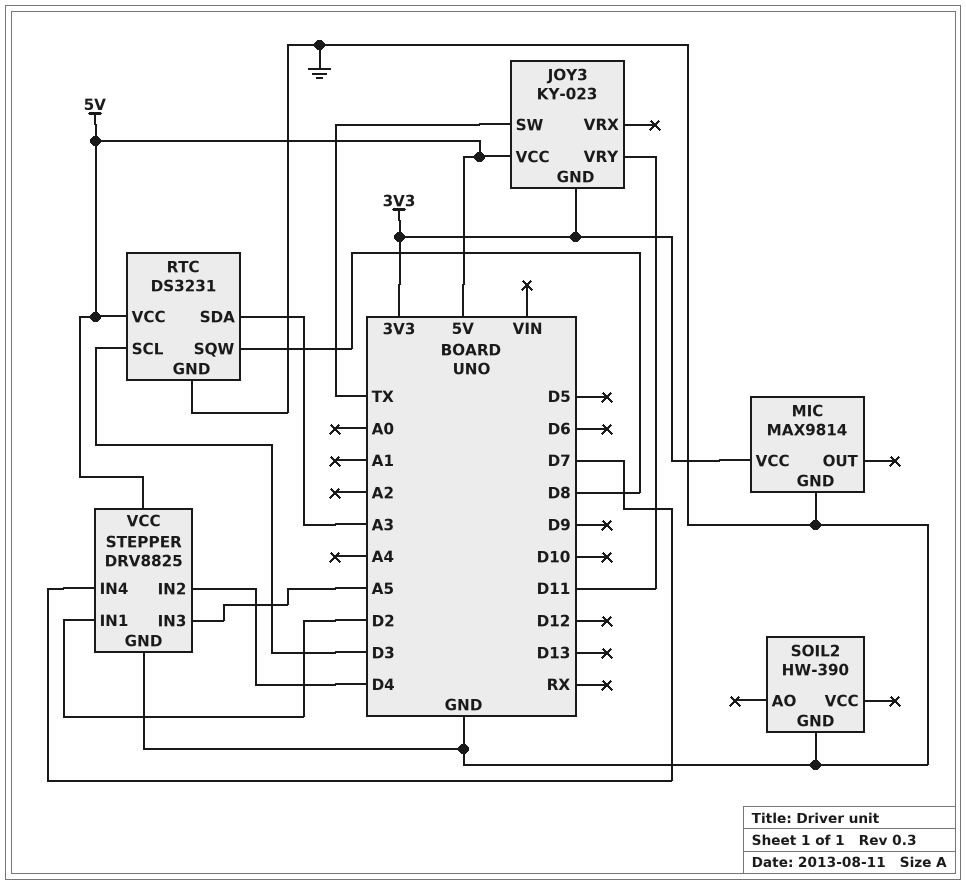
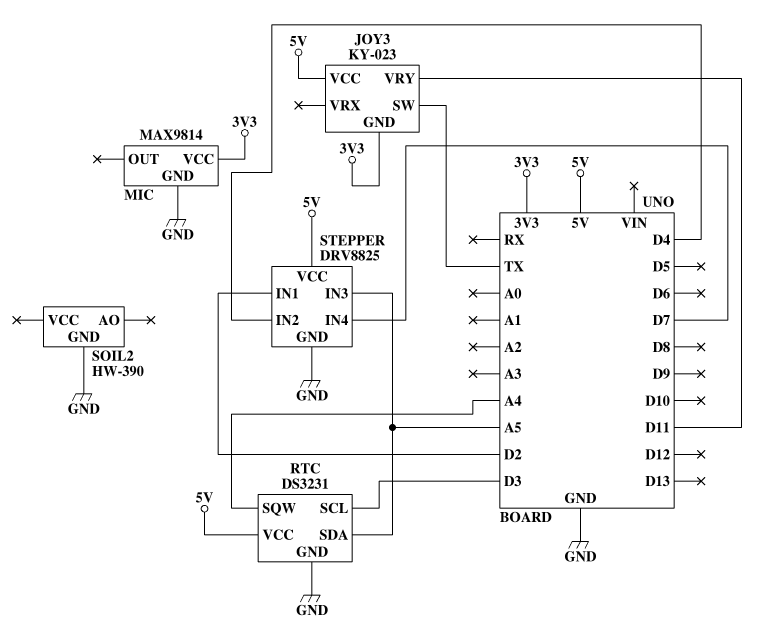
RTC pin SDA: A3 -> A5
RTC pin SQW: D8 -> A4

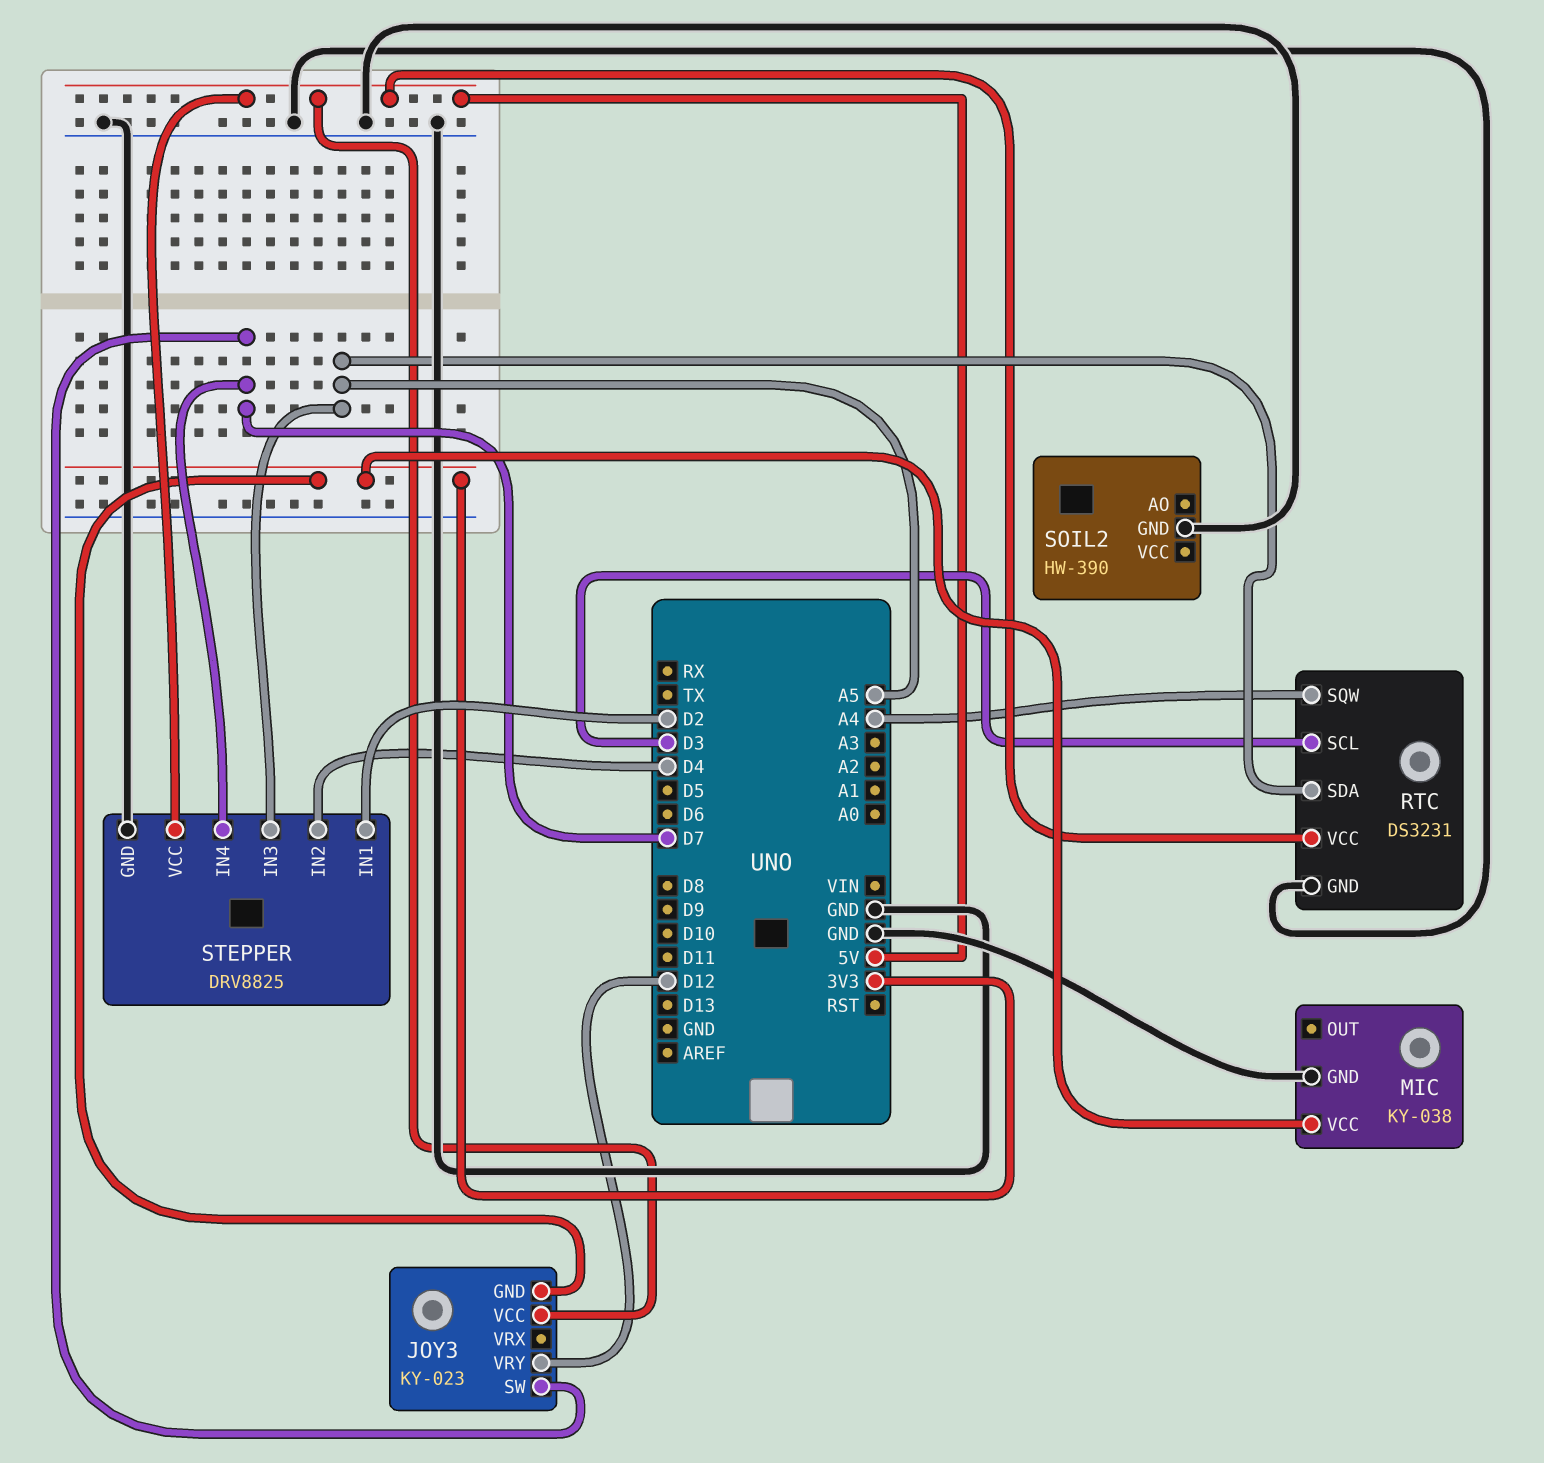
JOY3 pin SW: TX -> D7
JOY3 pin VRY: D11 -> D12
MIC: MAX9814 -> KY-038

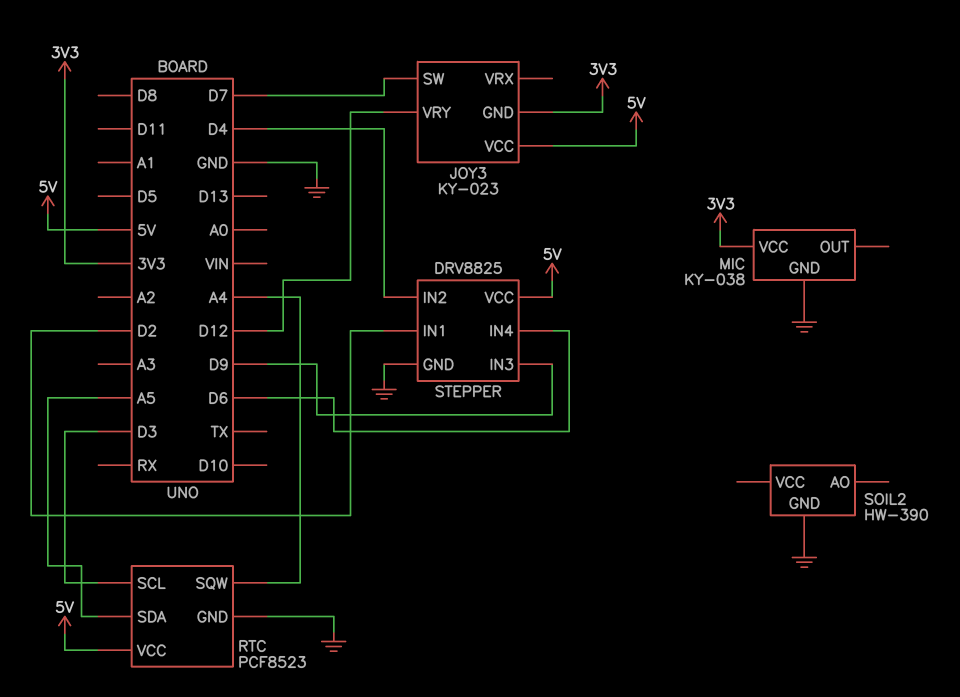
RTC: DS3231 -> PCF8523
STEPPER pin IN3: A5 -> D9
STEPPER pin IN4: D7 -> D6

